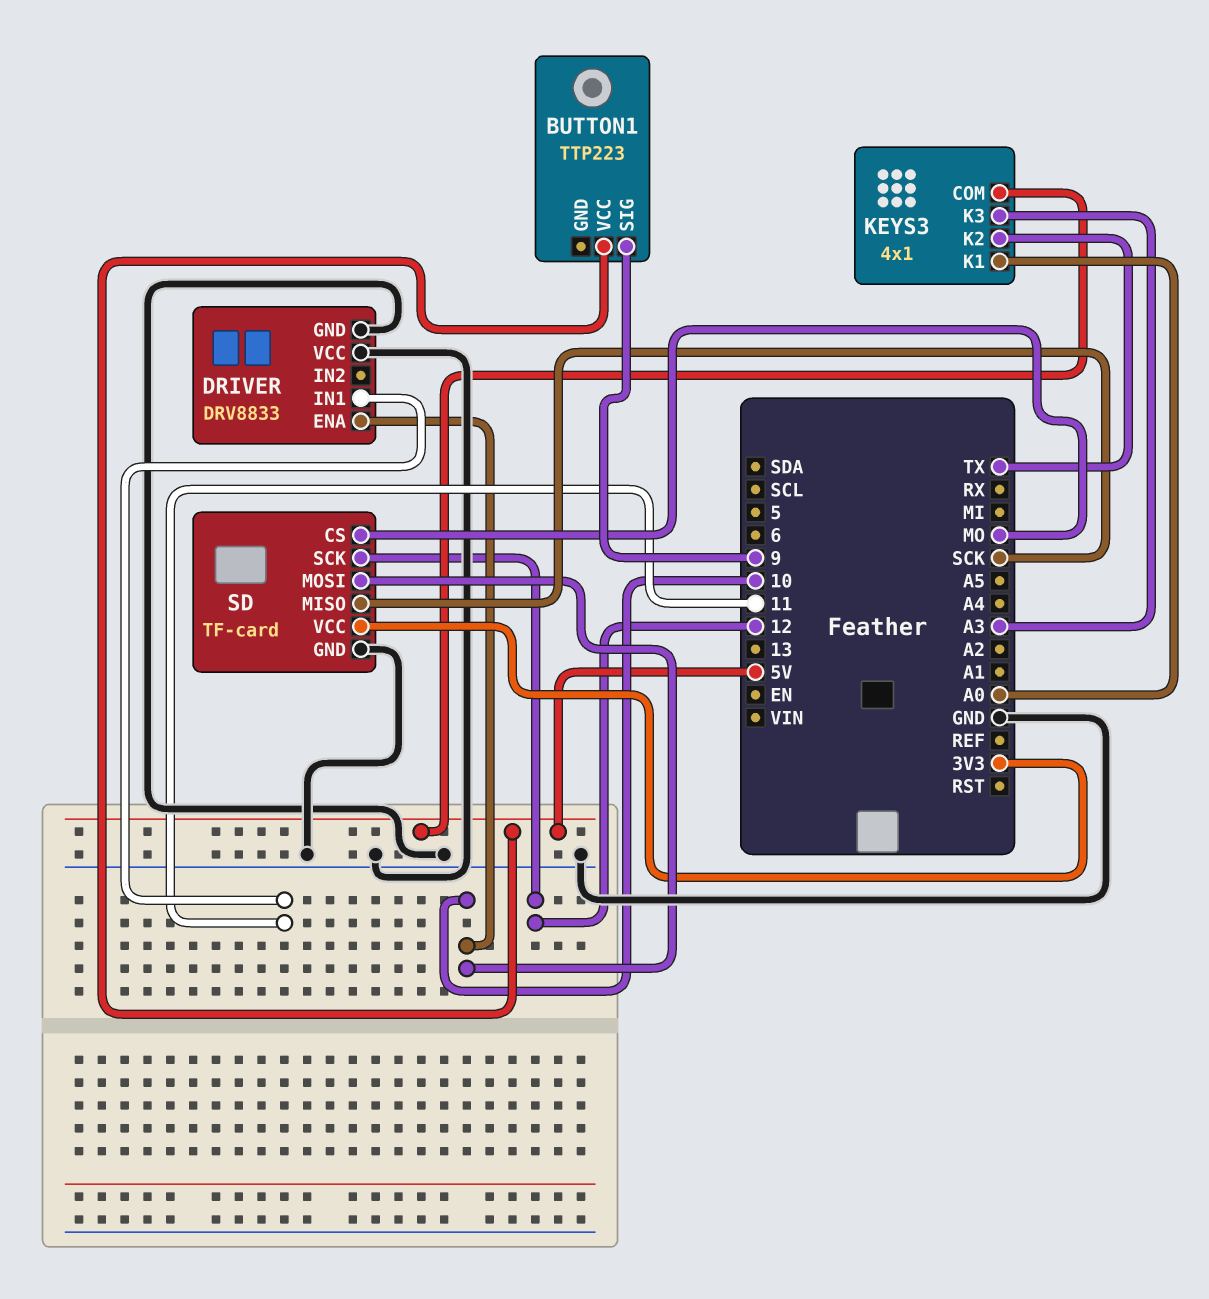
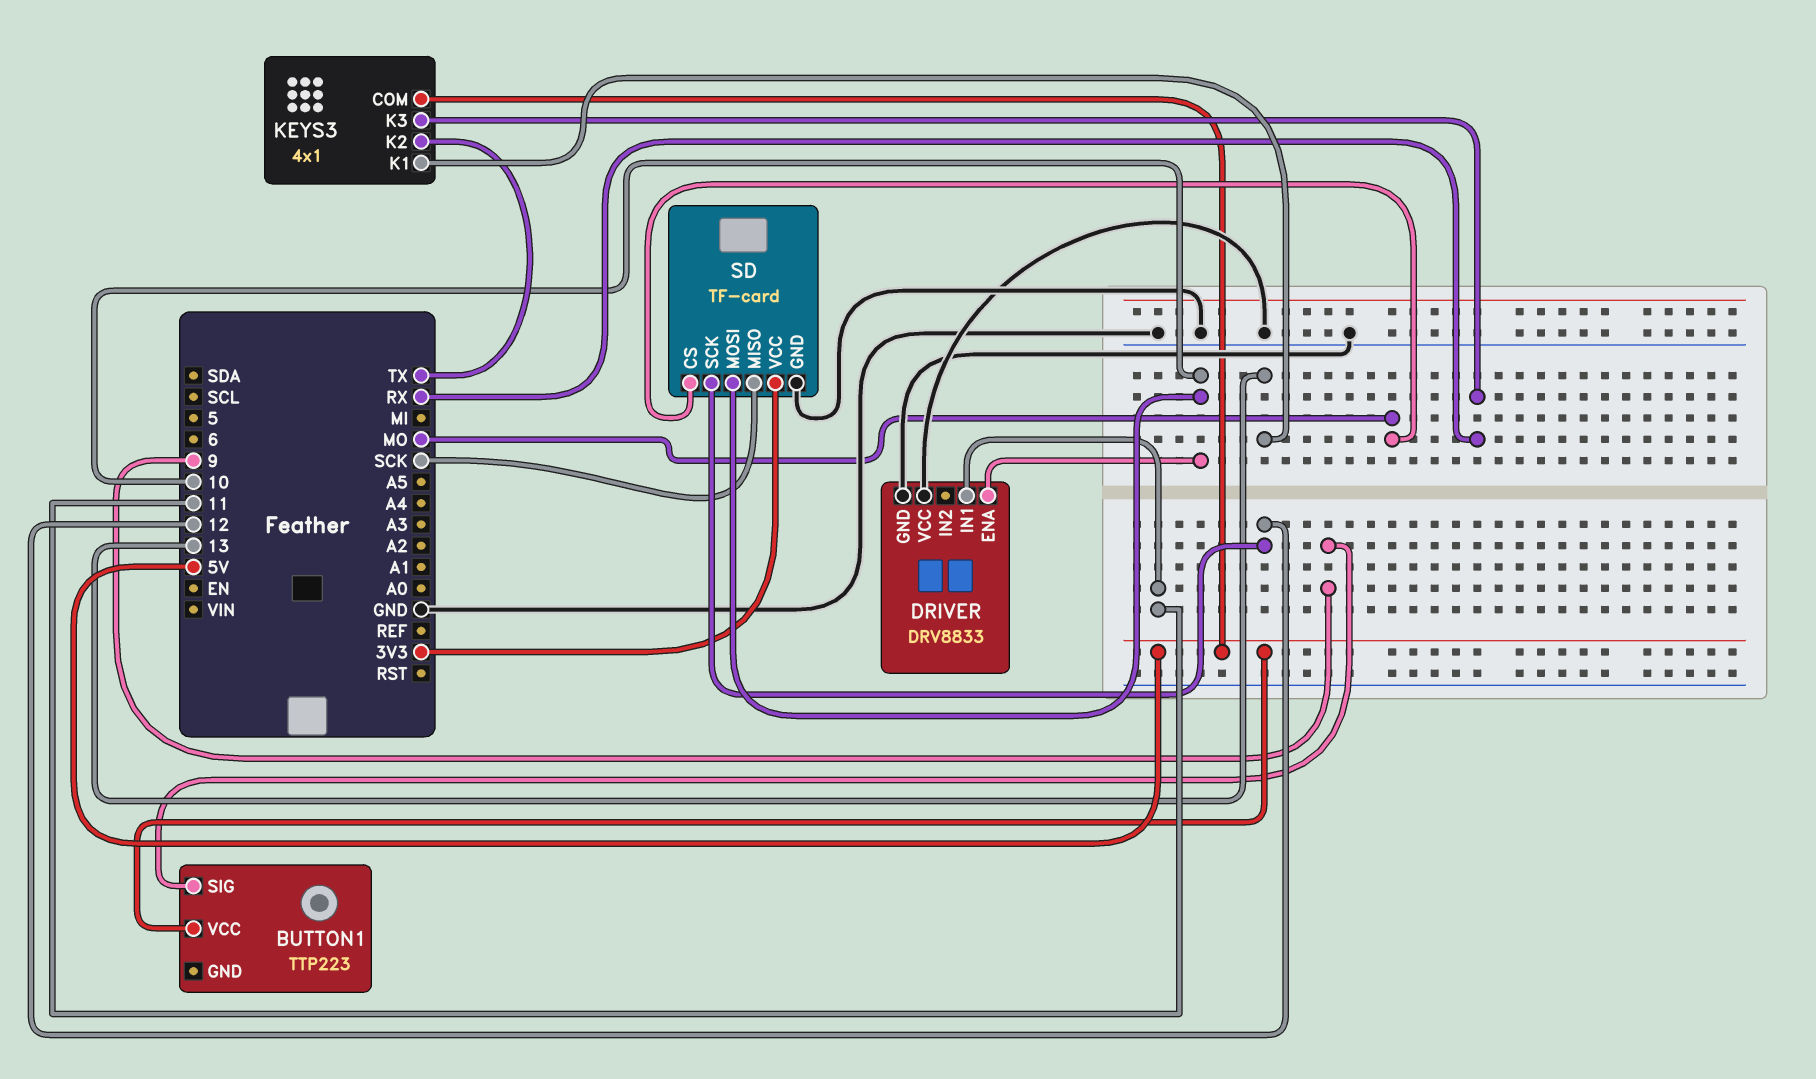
KEYS3 pin K1: A0 -> 13
KEYS3 pin K3: A3 -> RX

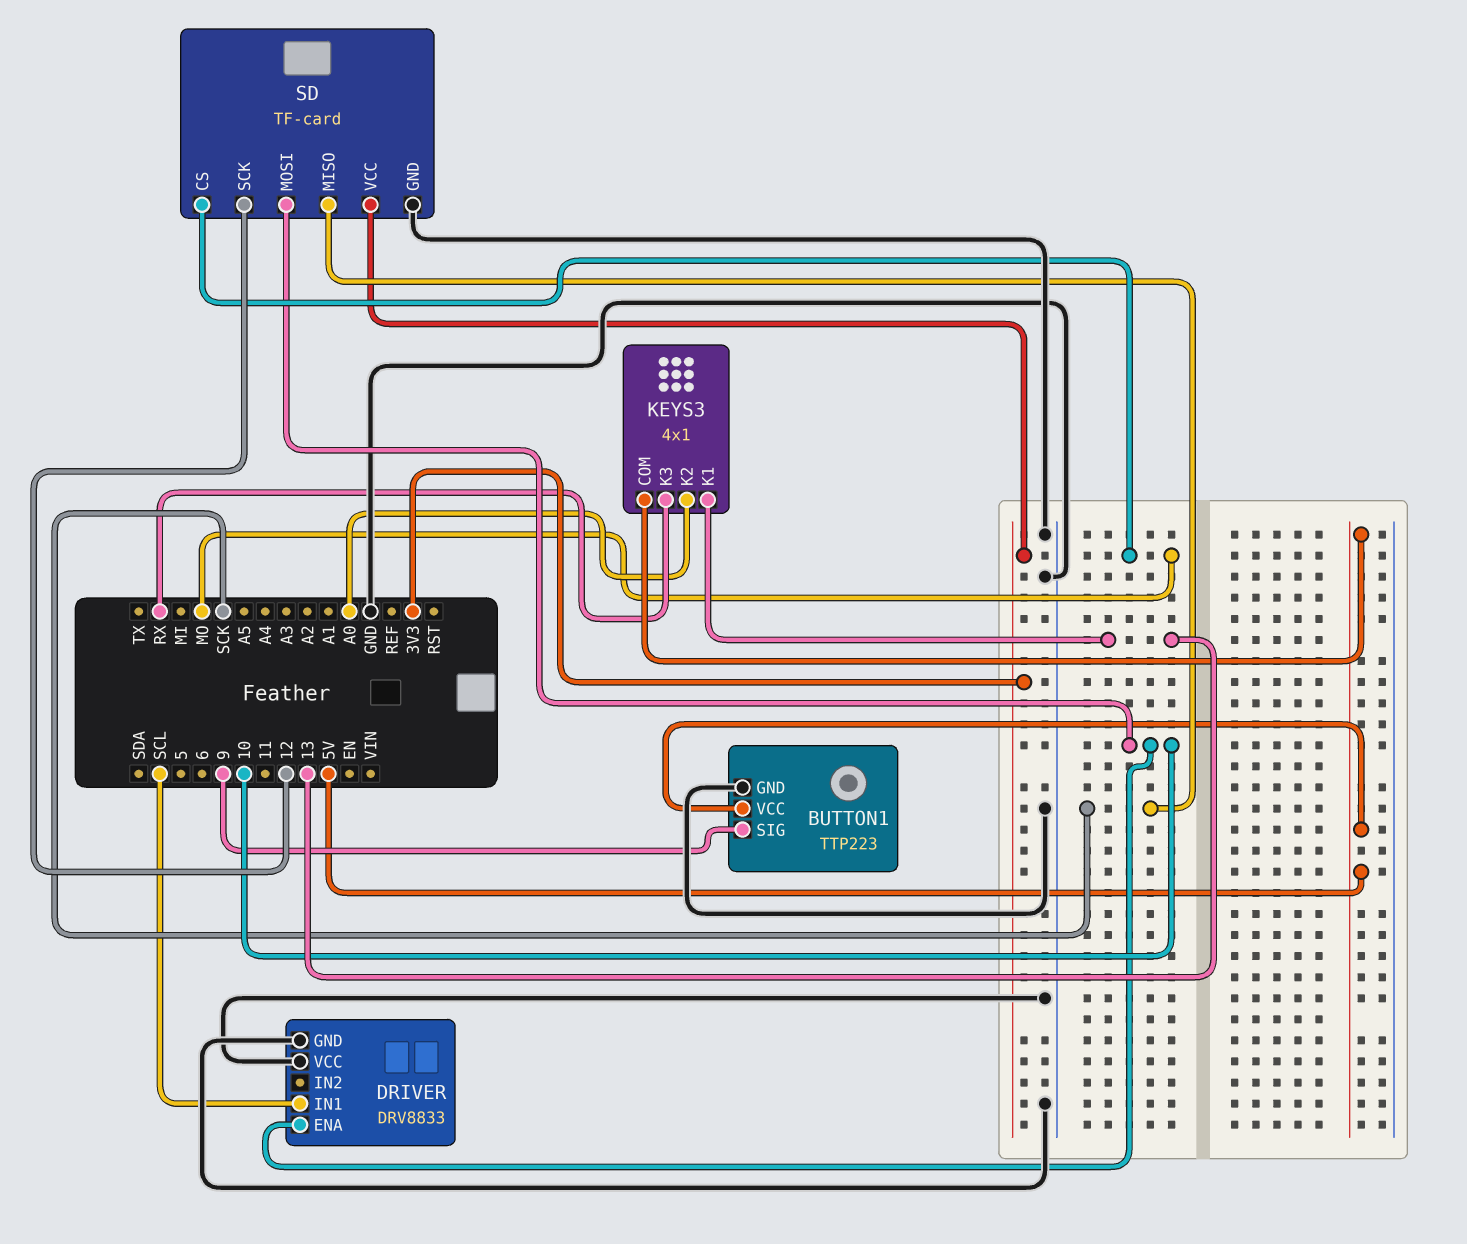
BUTTON1 pin GND: none -> GND
DRIVER pin IN1: 11 -> SCL
KEYS3 pin K2: TX -> A0

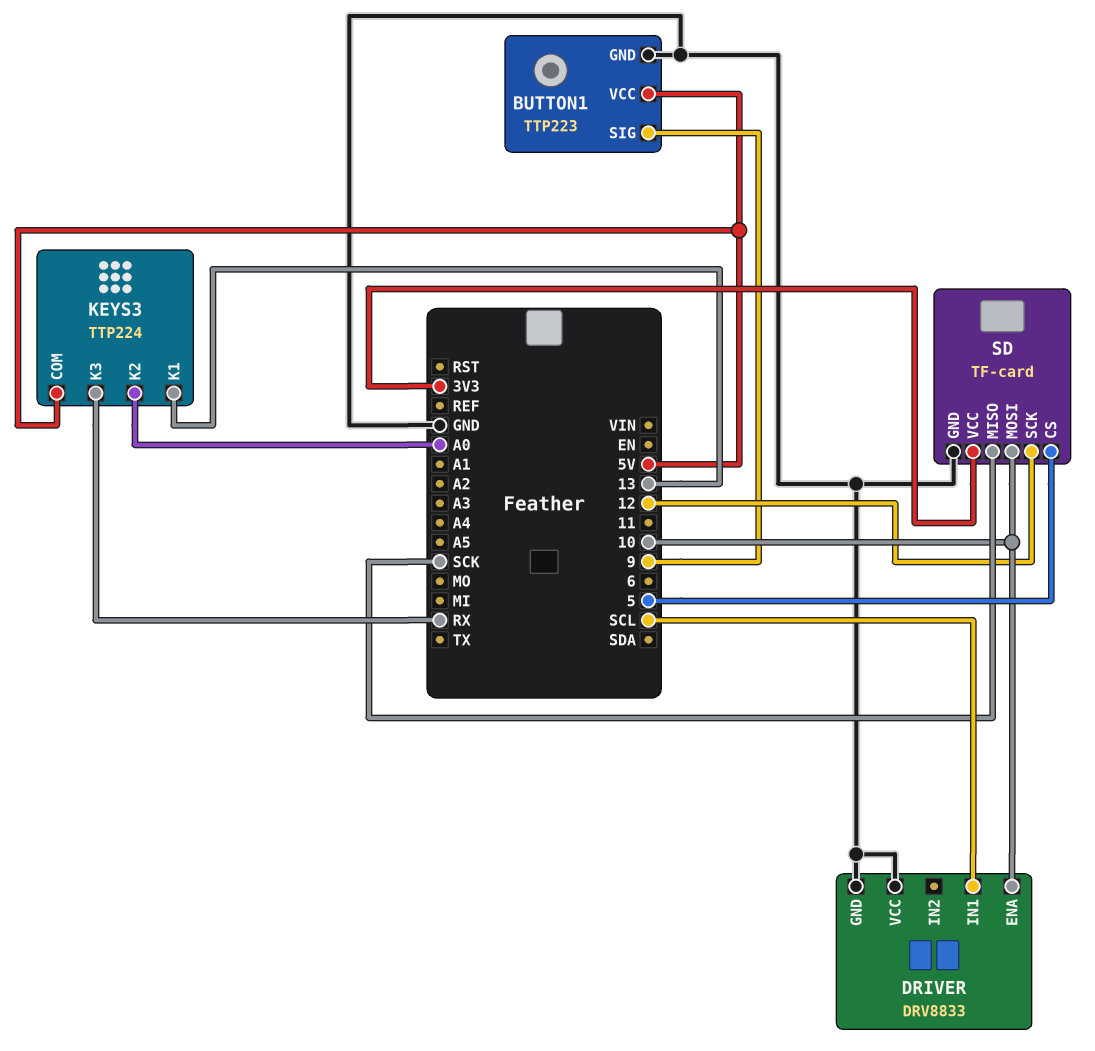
KEYS3: 4x1 -> TTP224
SD pin CS: MO -> 5

